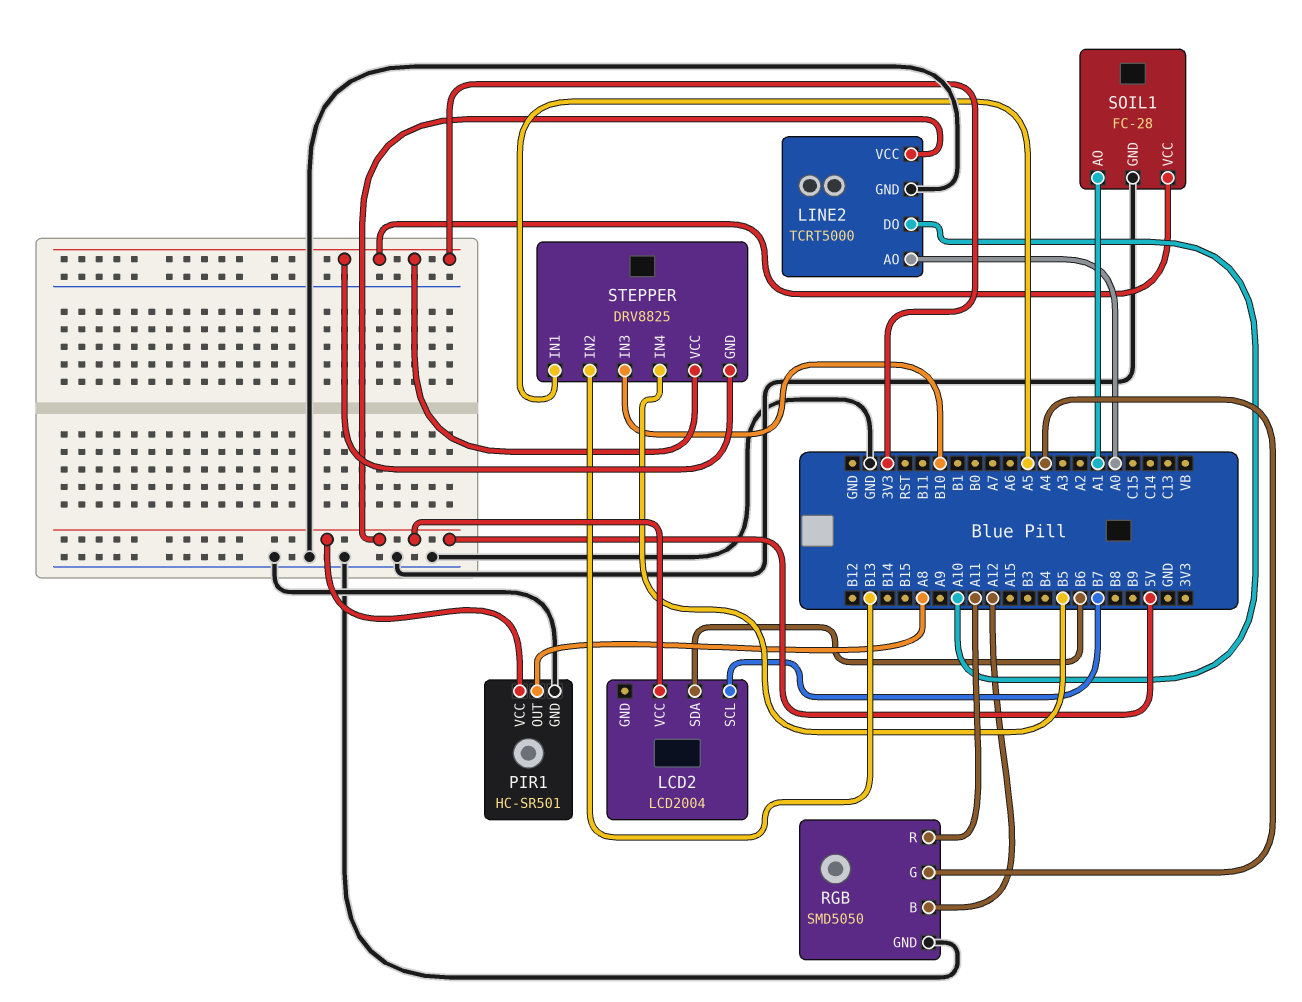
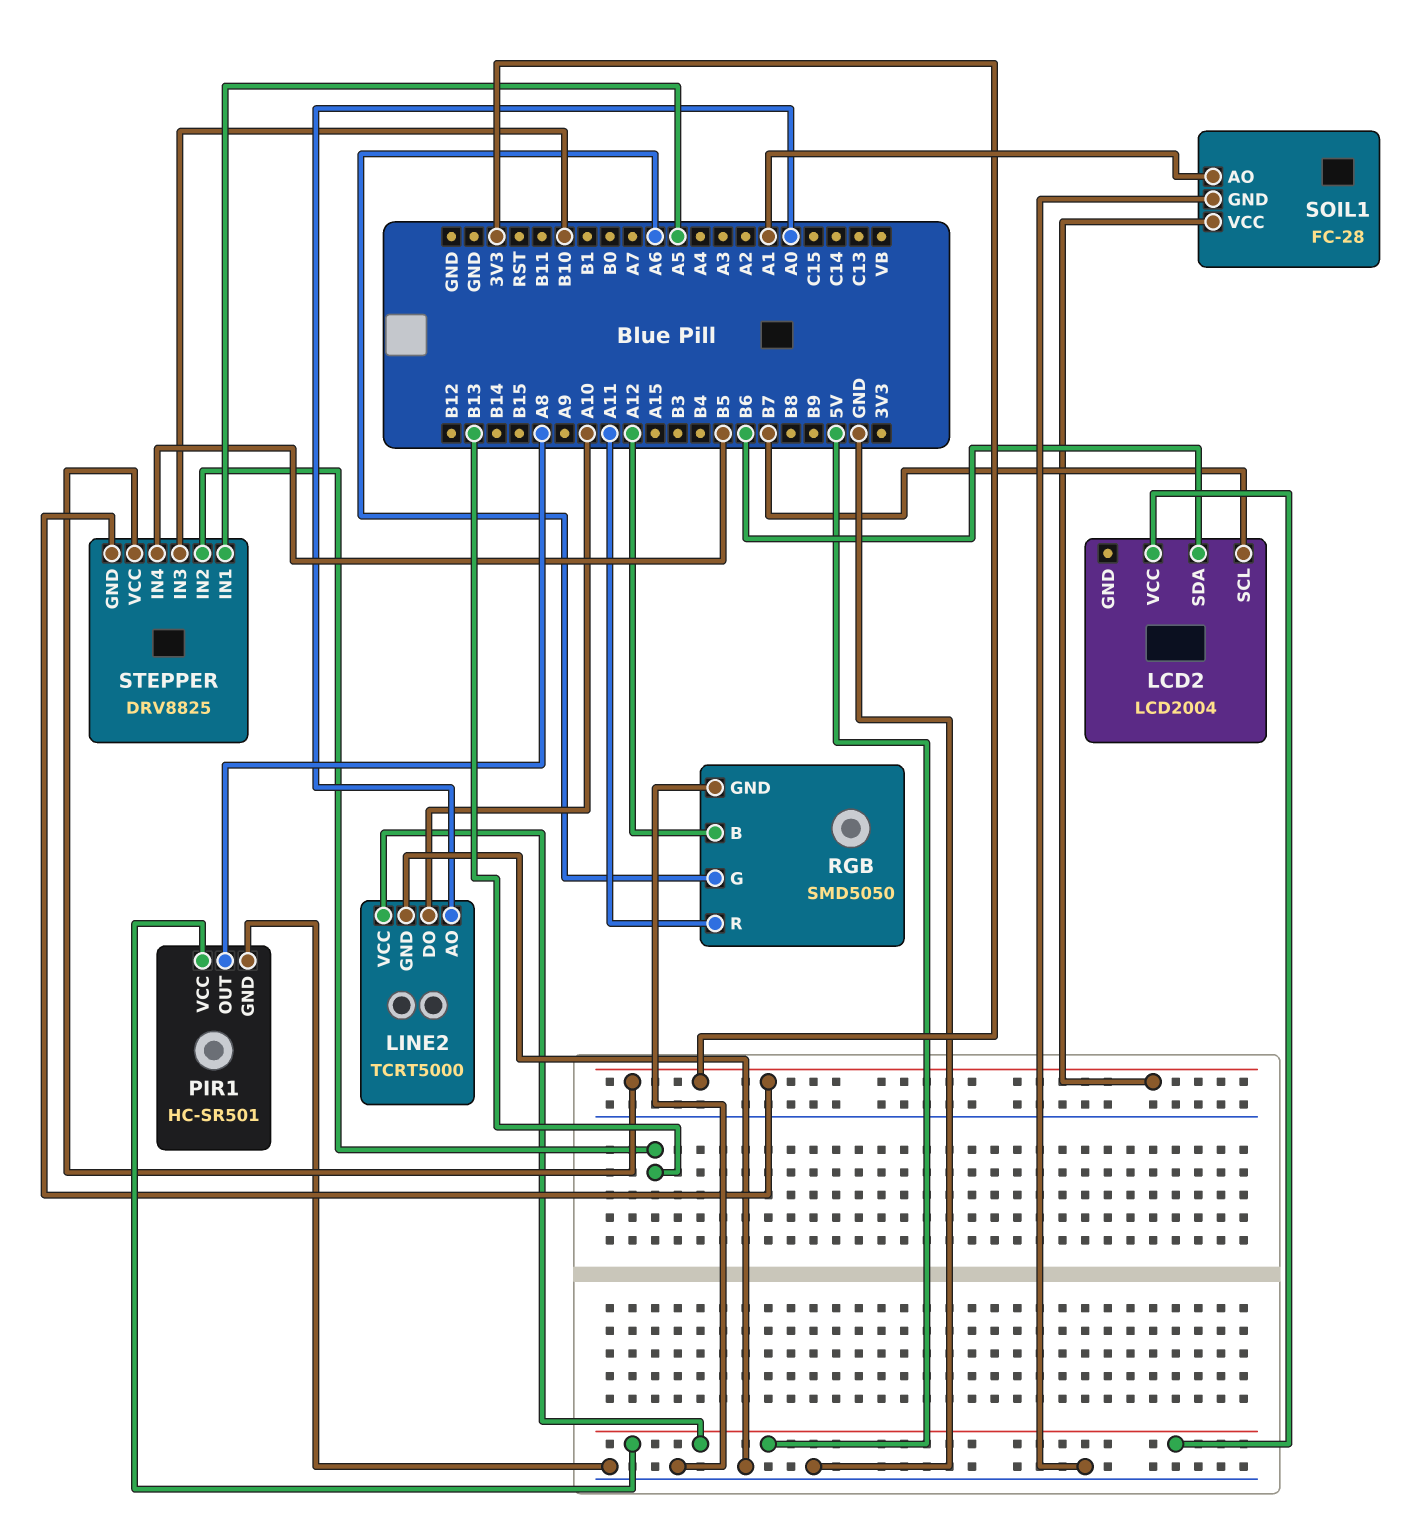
RGB pin G: A4 -> A6

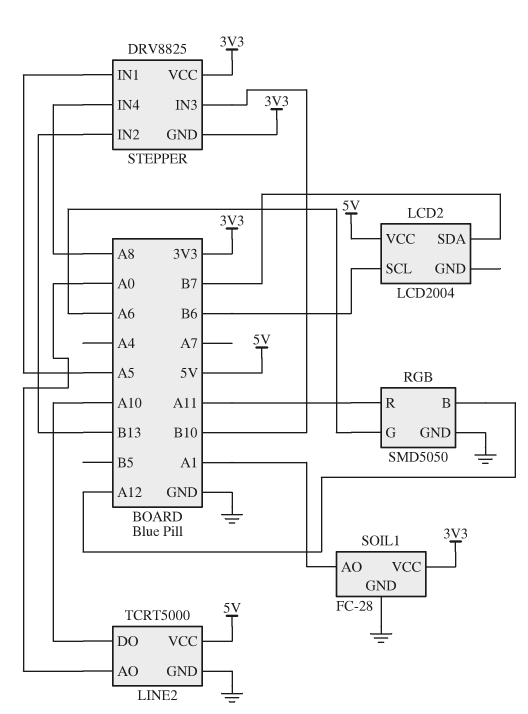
LCD2 pin SCL: B7 -> B6
LCD2 pin SDA: B6 -> B7
PIR1: HC-SR501 -> none
PIR1 pin GND: GND -> none
PIR1 pin OUT: A8 -> none
PIR1 pin VCC: 5V -> none
STEPPER pin IN4: B5 -> A8

